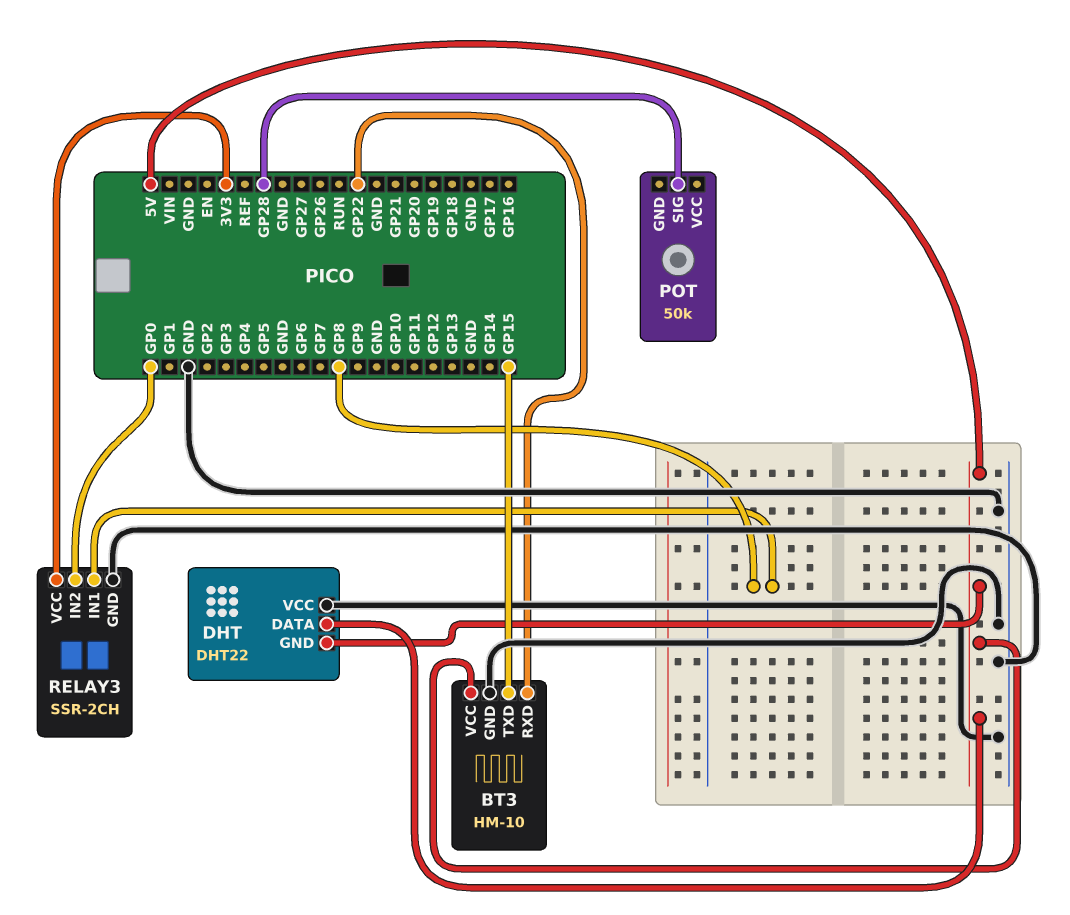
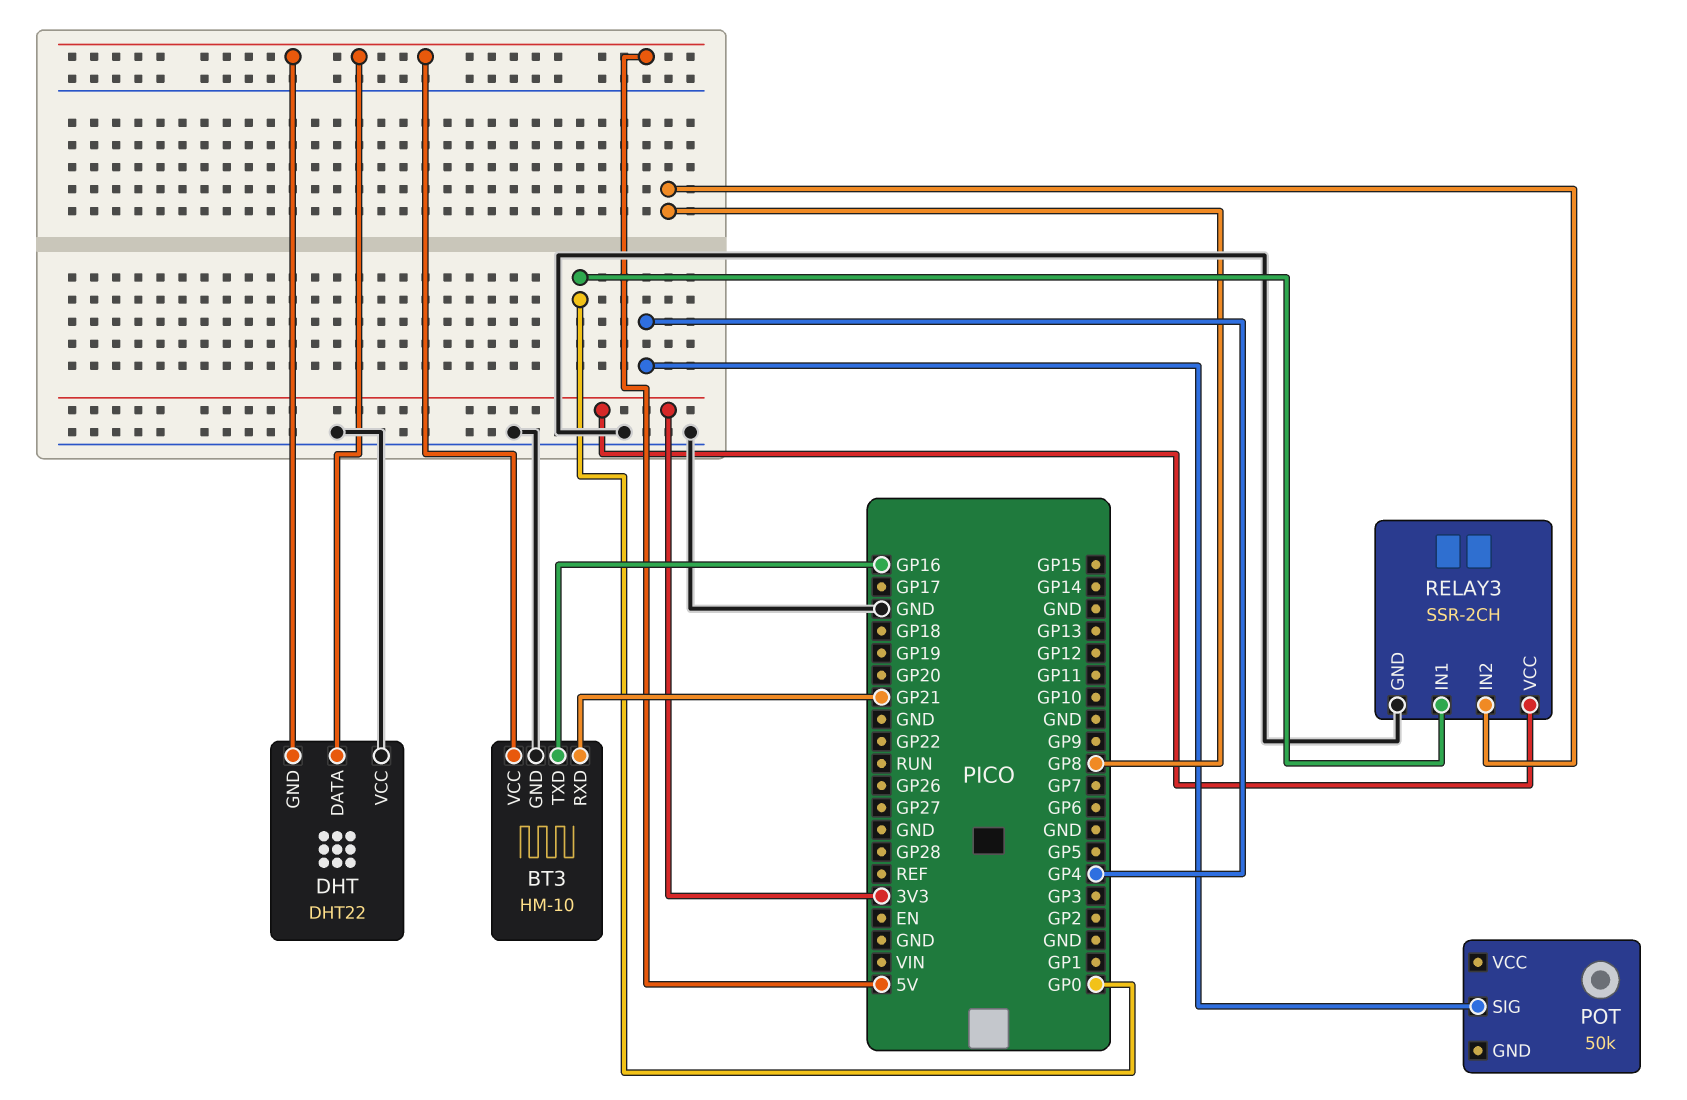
BT3 pin RXD: GP22 -> GP21
BT3 pin TXD: GP15 -> GP16
POT pin SIG: GP28 -> GP4
RELAY3 pin IN1: GP8 -> GP0
RELAY3 pin IN2: GP0 -> GP8

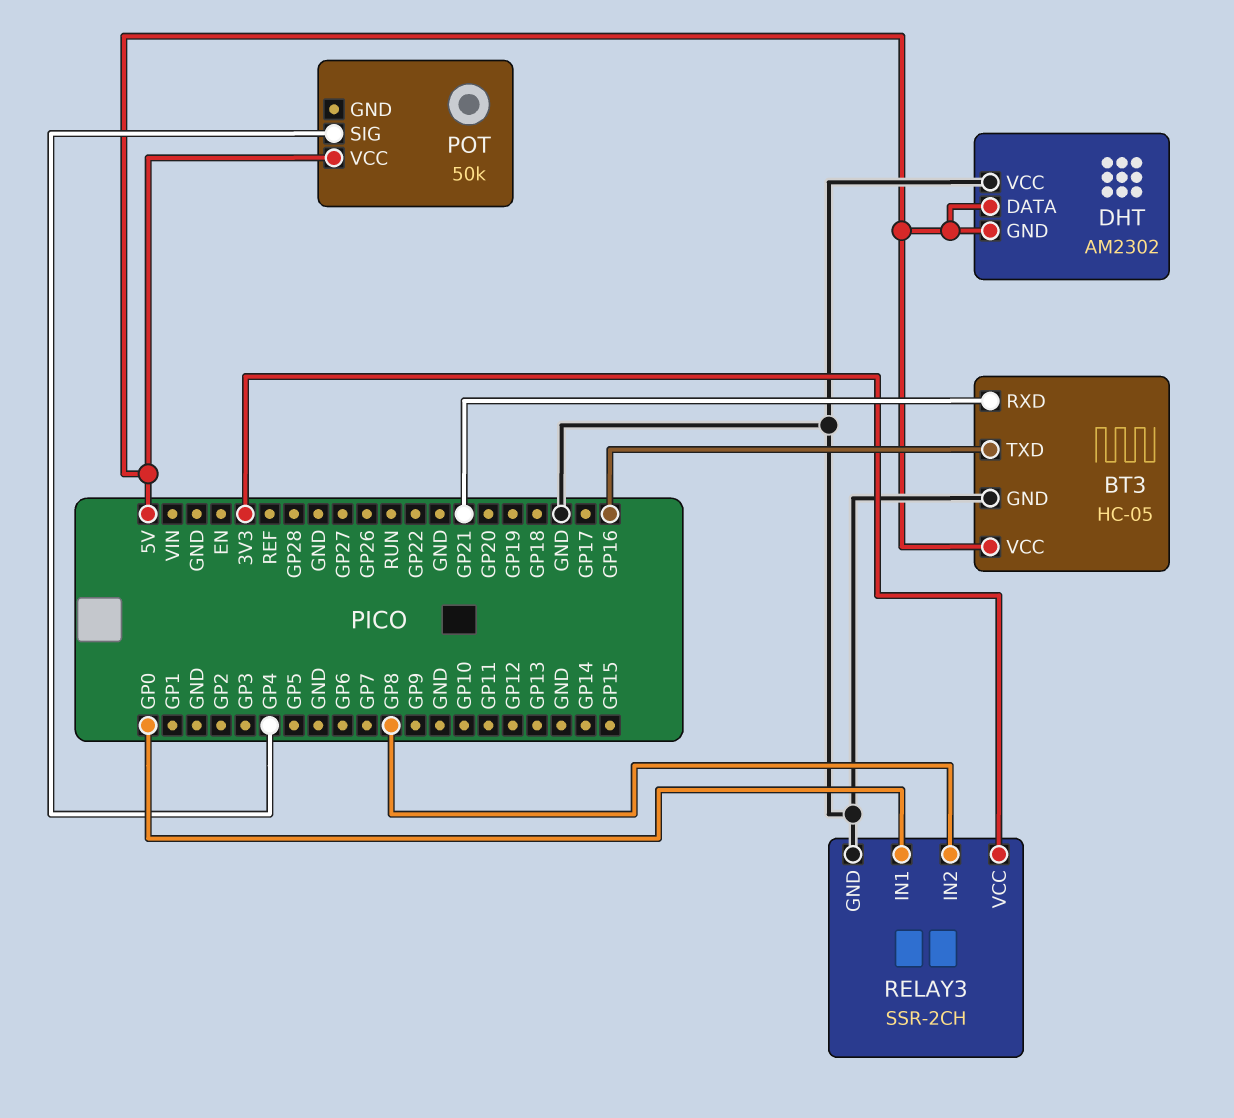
BT3: HM-10 -> HC-05
DHT: DHT22 -> AM2302
POT pin VCC: none -> 5V

